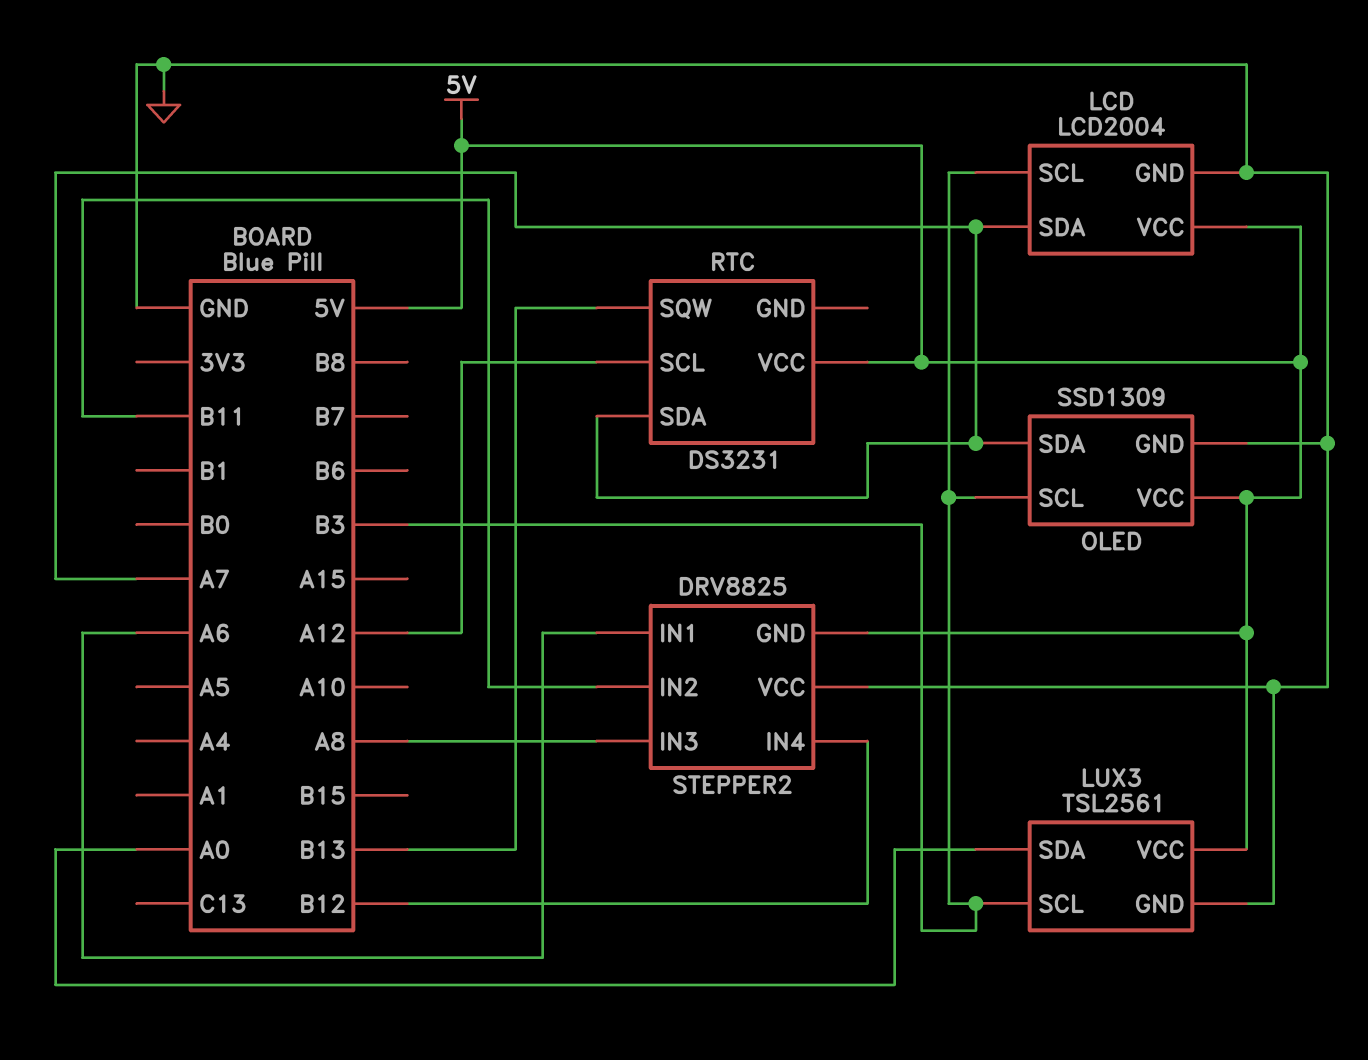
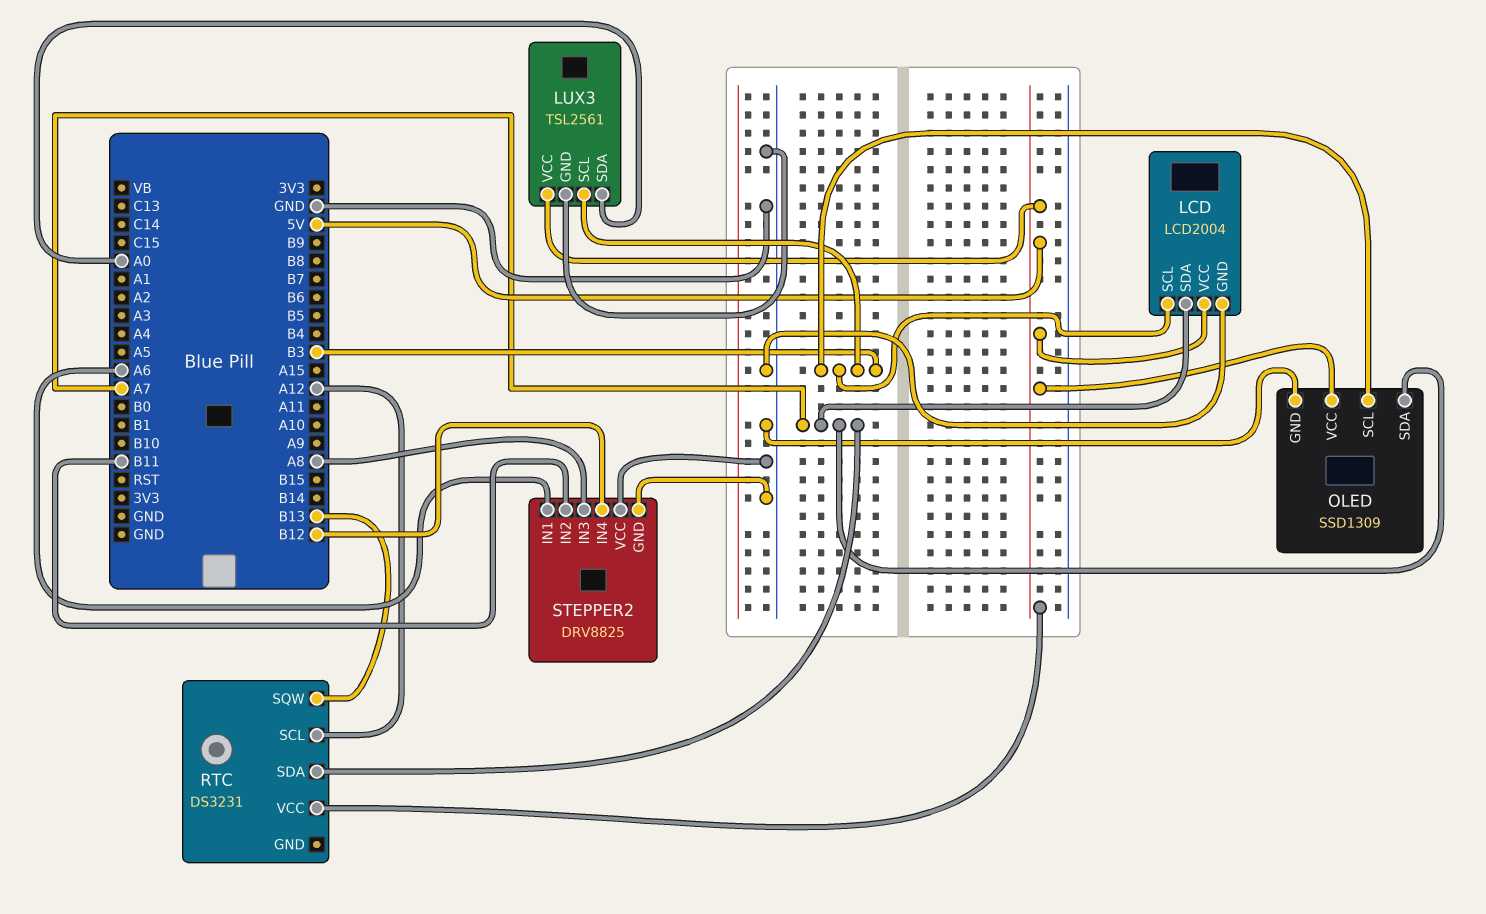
STEPPER2 pin GND: 5V -> GND

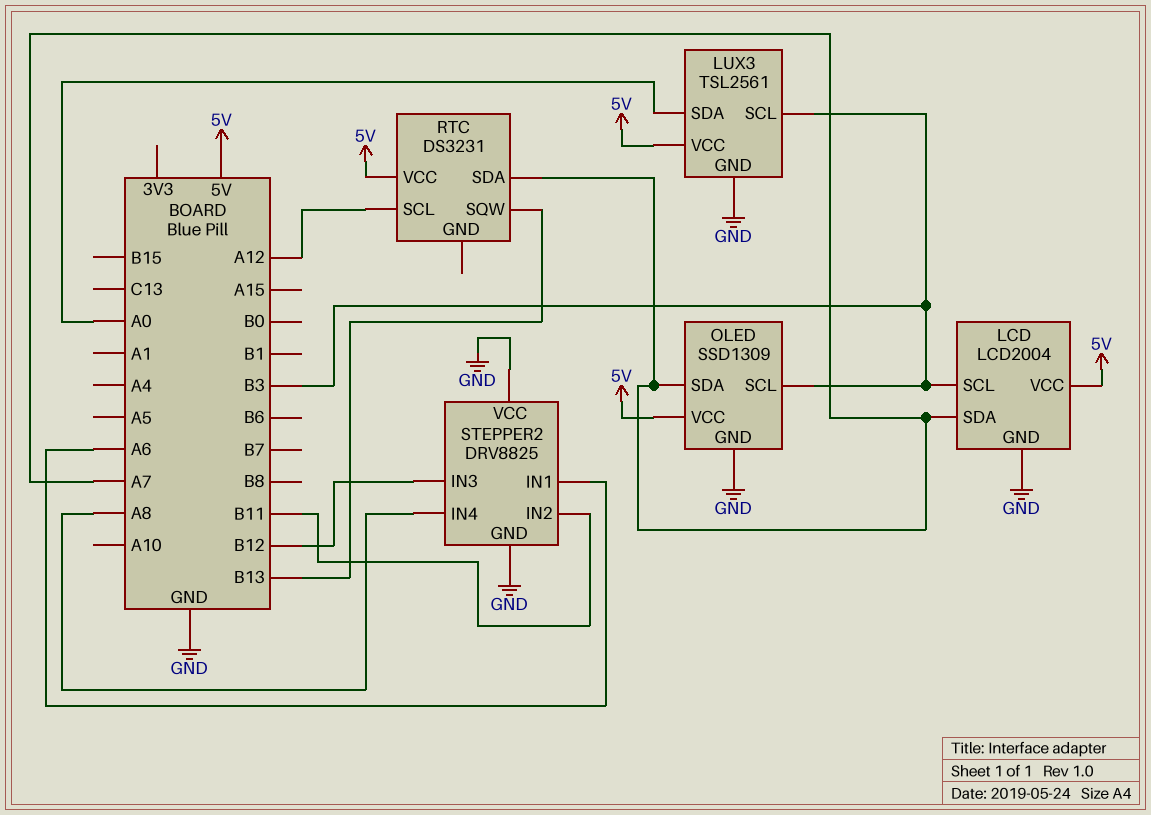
STEPPER2 pin IN3: A8 -> B12
STEPPER2 pin IN4: B12 -> A8

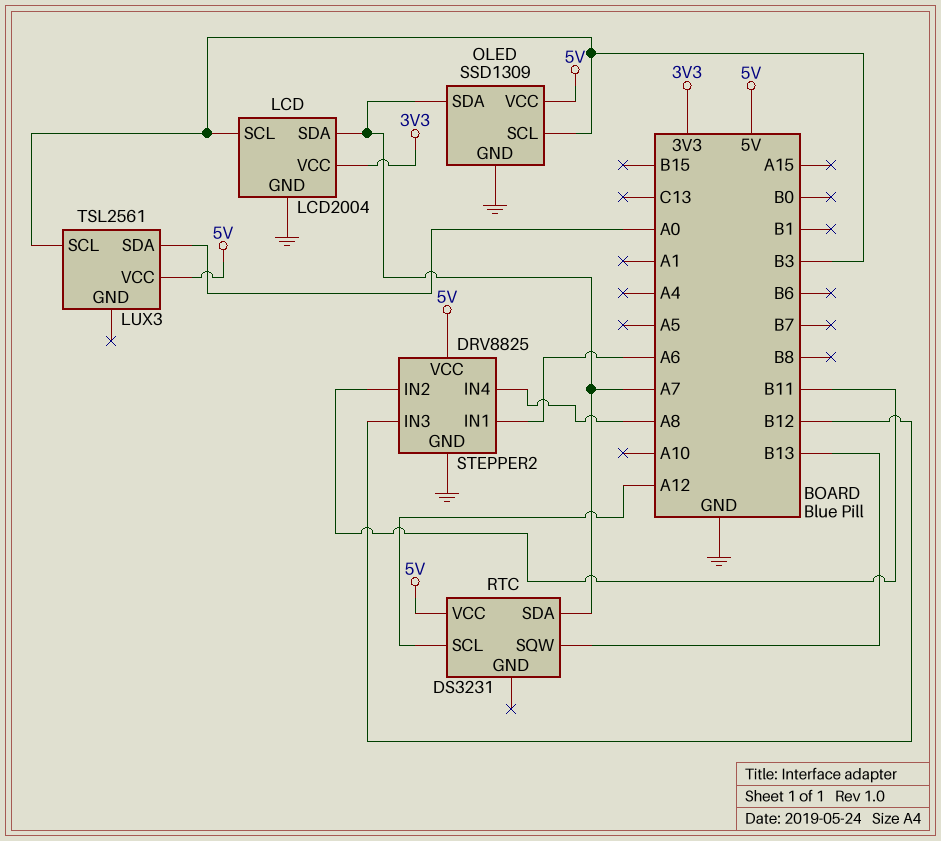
LCD pin VCC: 5V -> 3V3
LUX3 pin GND: GND -> none
STEPPER2 pin VCC: GND -> 5V

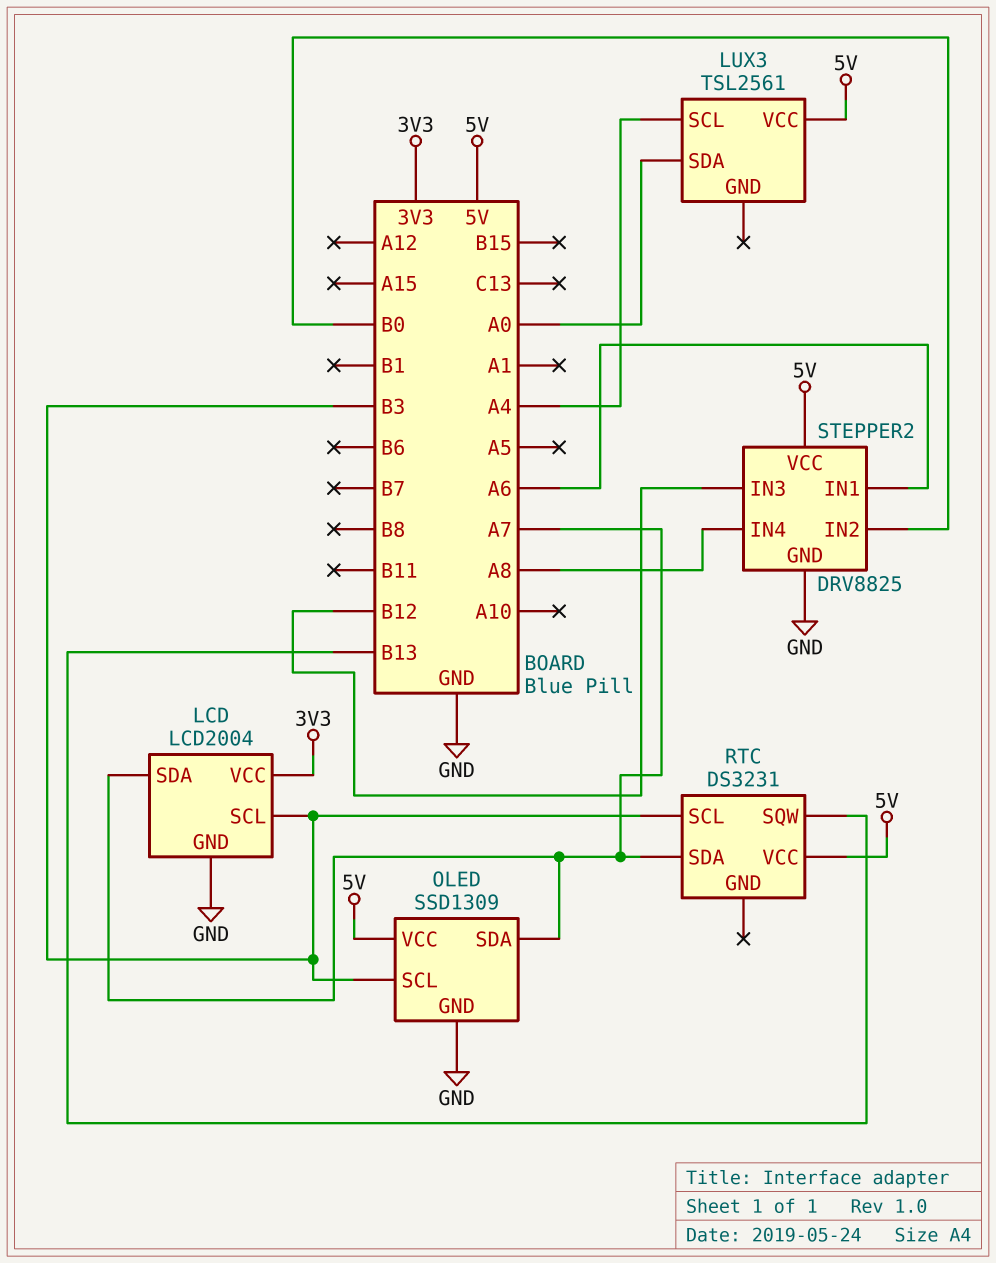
LUX3 pin SCL: B3 -> A4
RTC pin SCL: A12 -> B3
STEPPER2 pin IN2: B11 -> B0

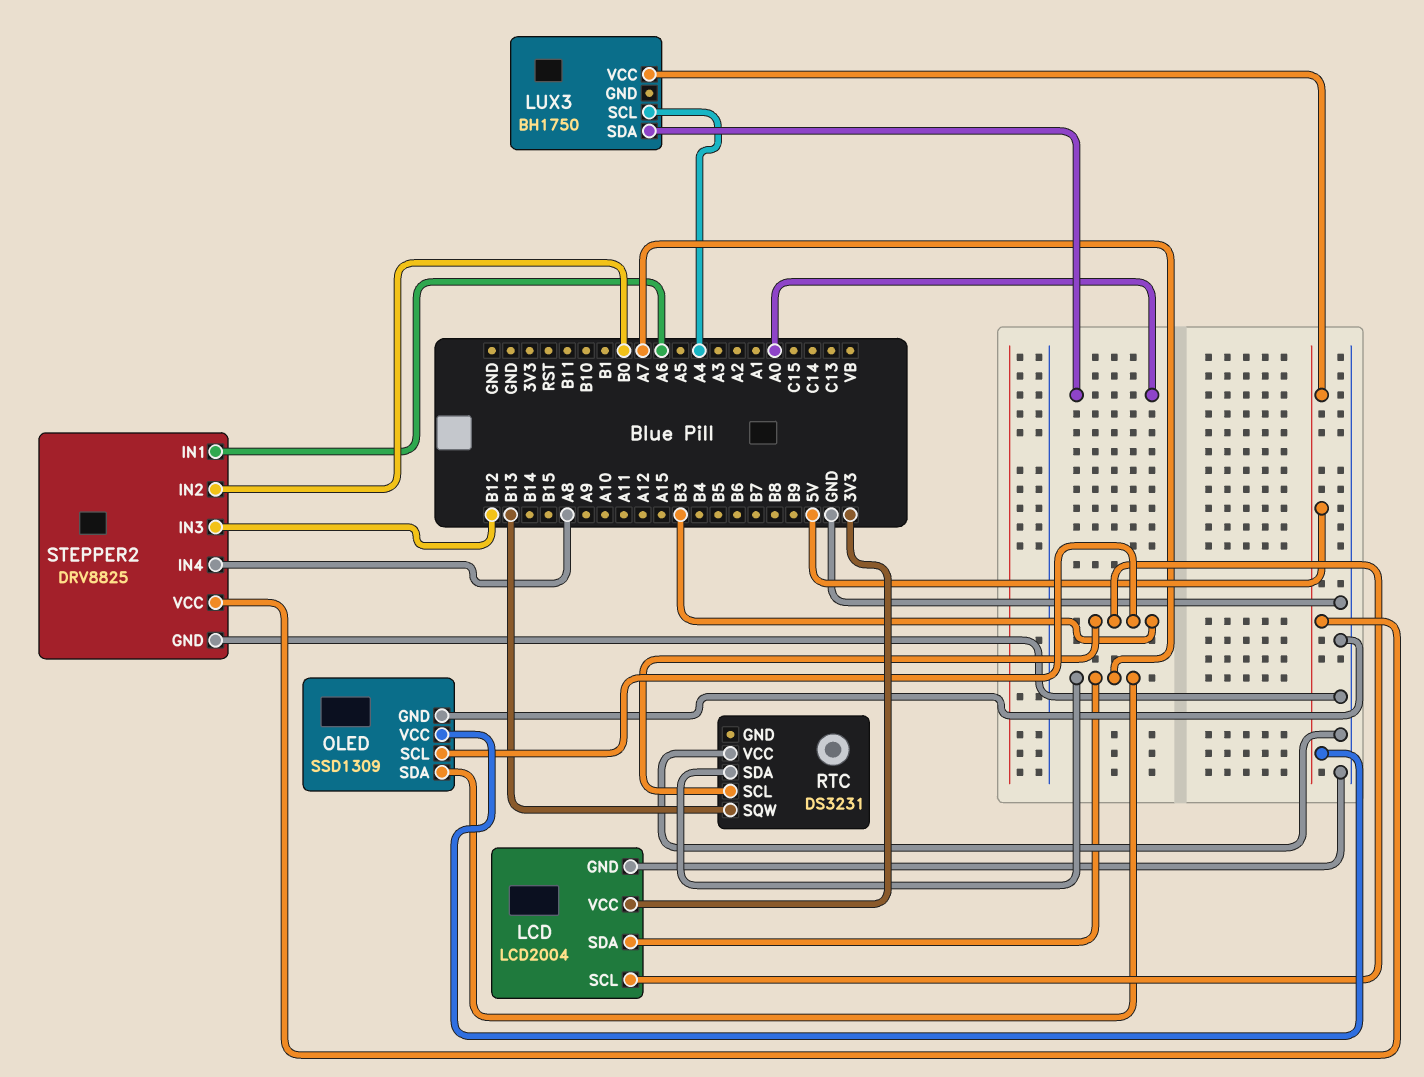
LUX3: TSL2561 -> BH1750
RTC pin VCC: 5V -> GND

